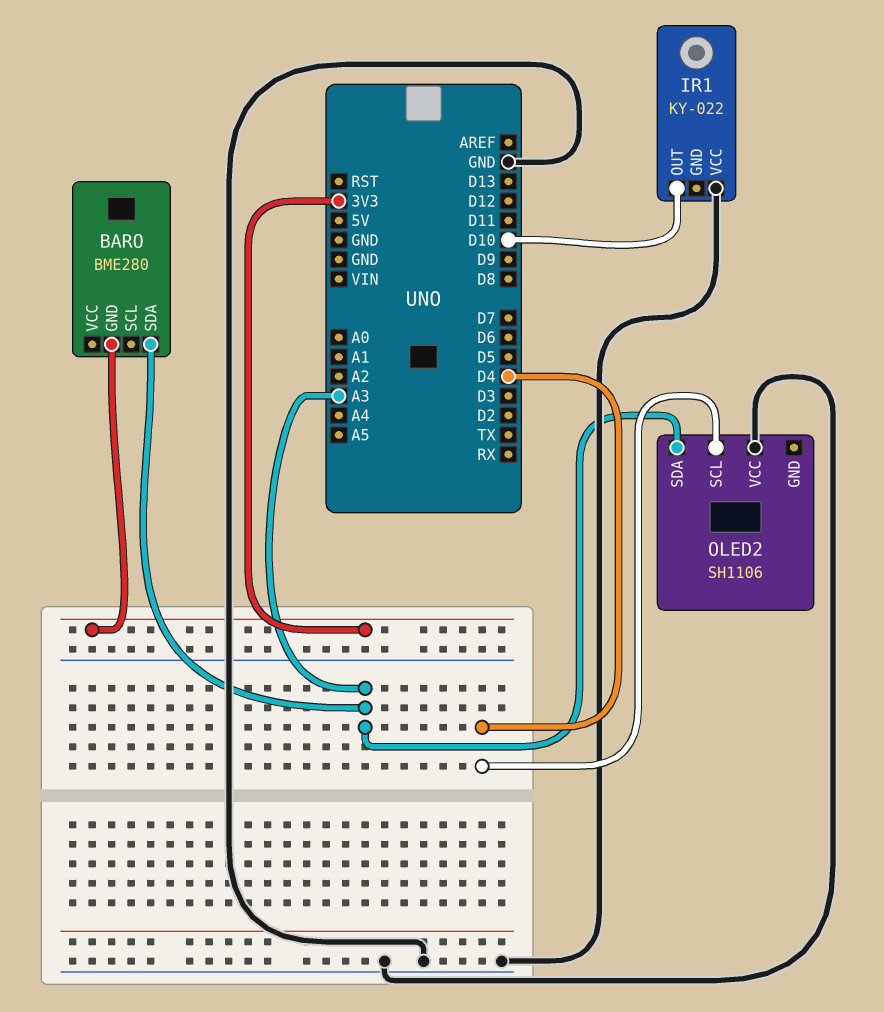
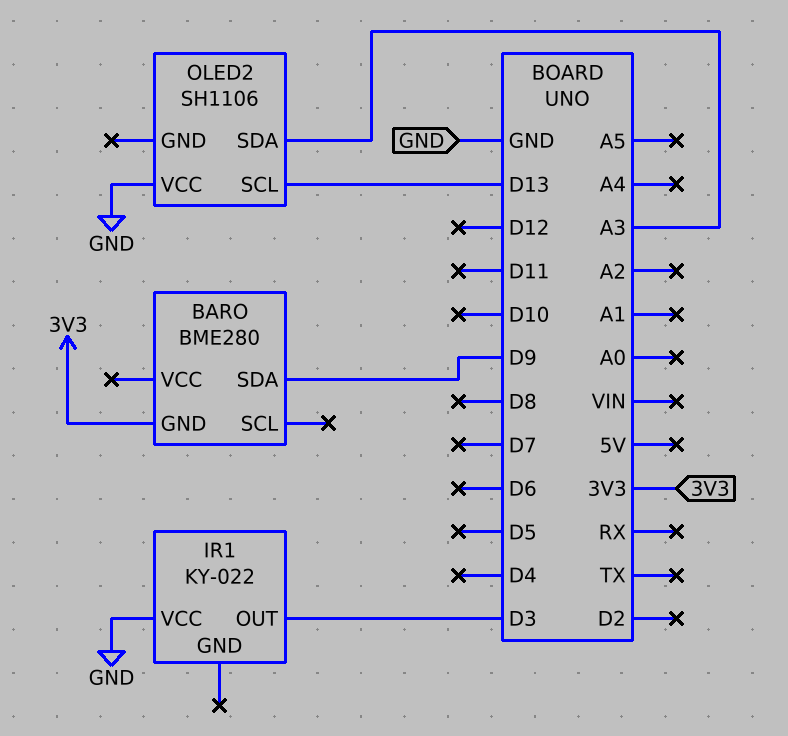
BARO pin SDA: A3 -> D9
IR1 pin OUT: D10 -> D3
OLED2 pin SCL: D4 -> D13

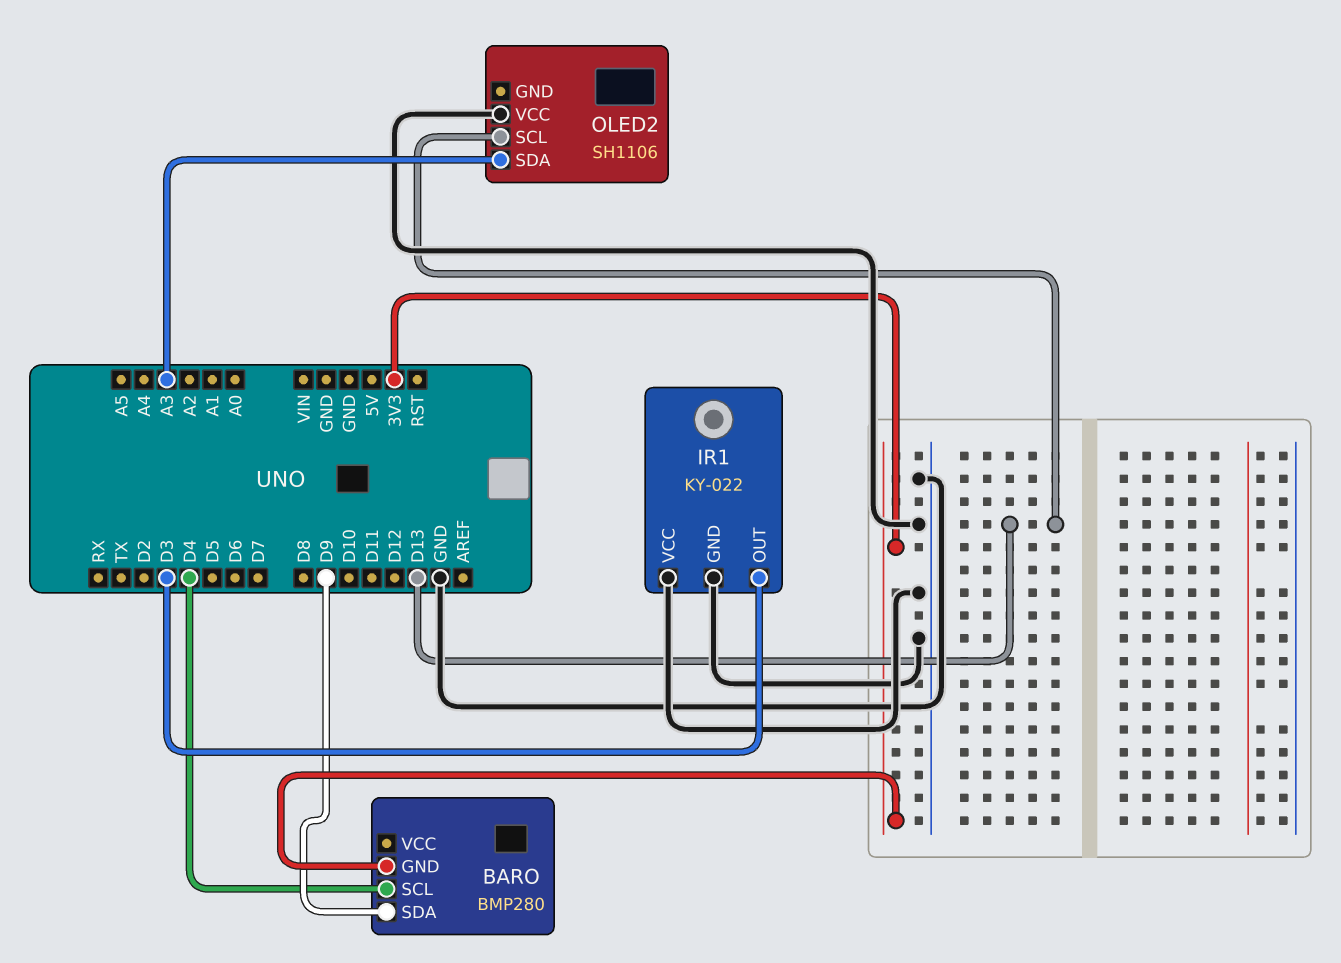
BARO: BME280 -> BMP280
BARO pin SCL: none -> D4
IR1 pin GND: none -> GND

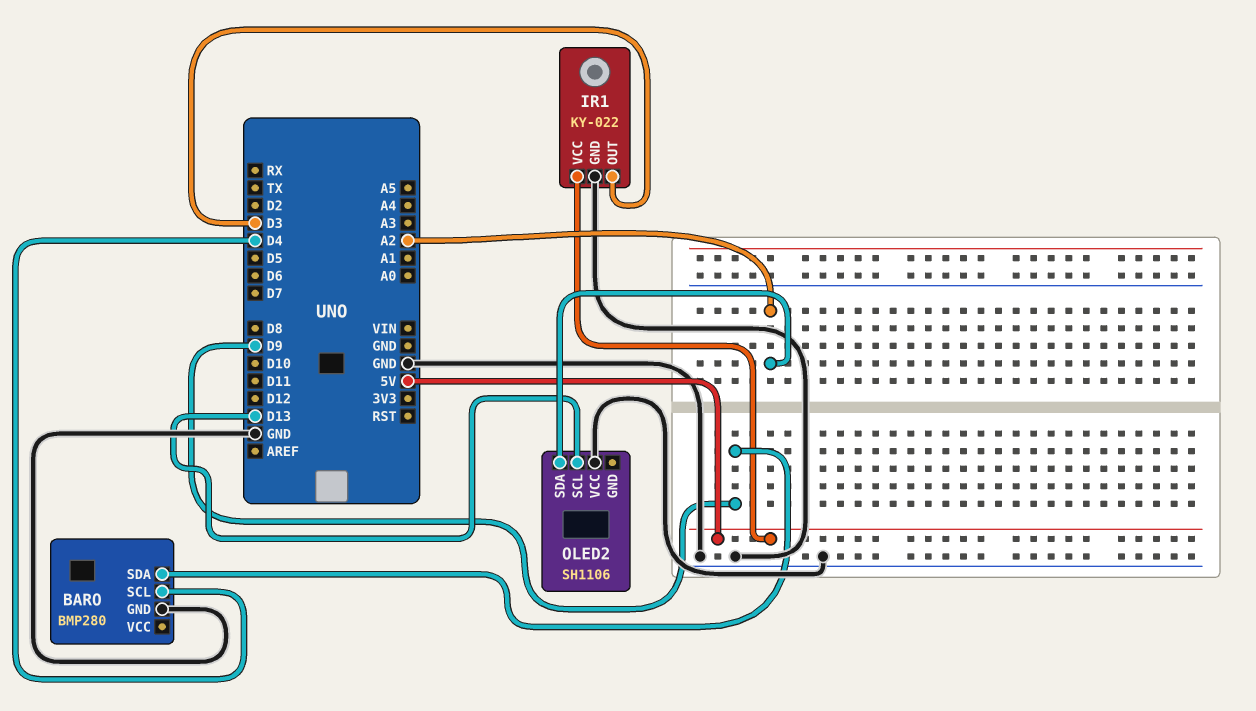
BARO pin GND: 3V3 -> GND
IR1 pin VCC: GND -> 5V
OLED2 pin SDA: A3 -> A2

